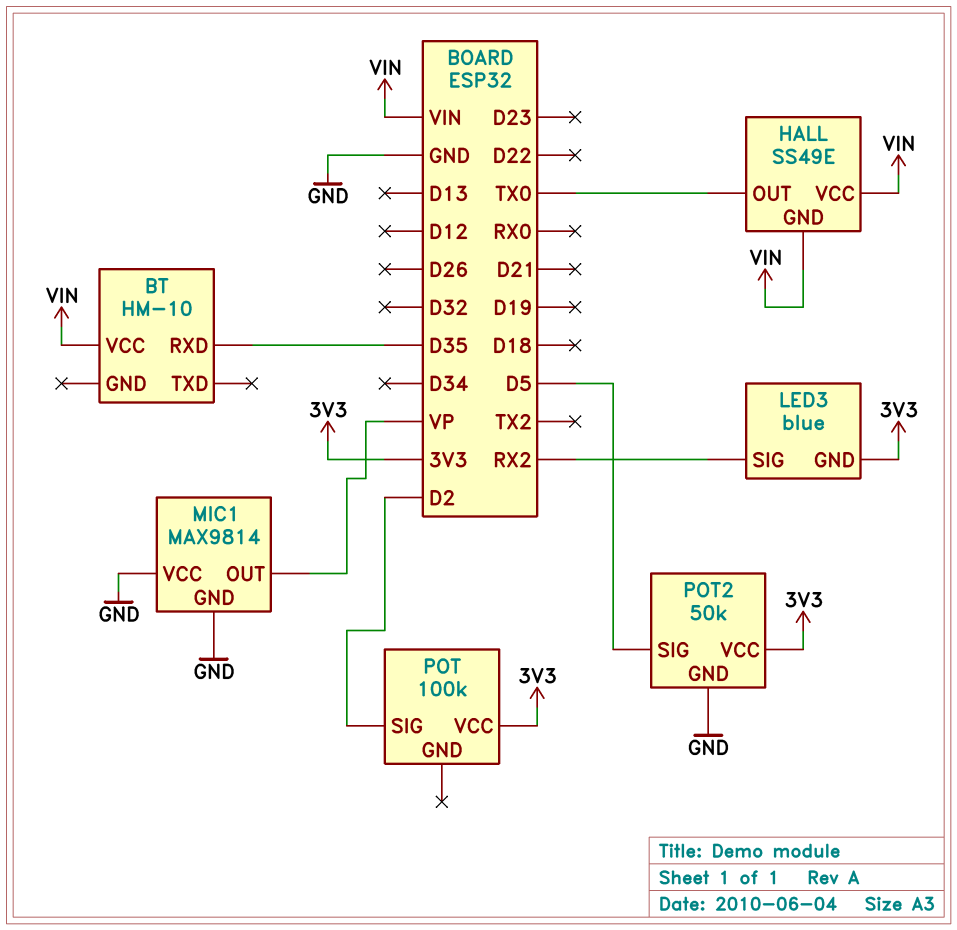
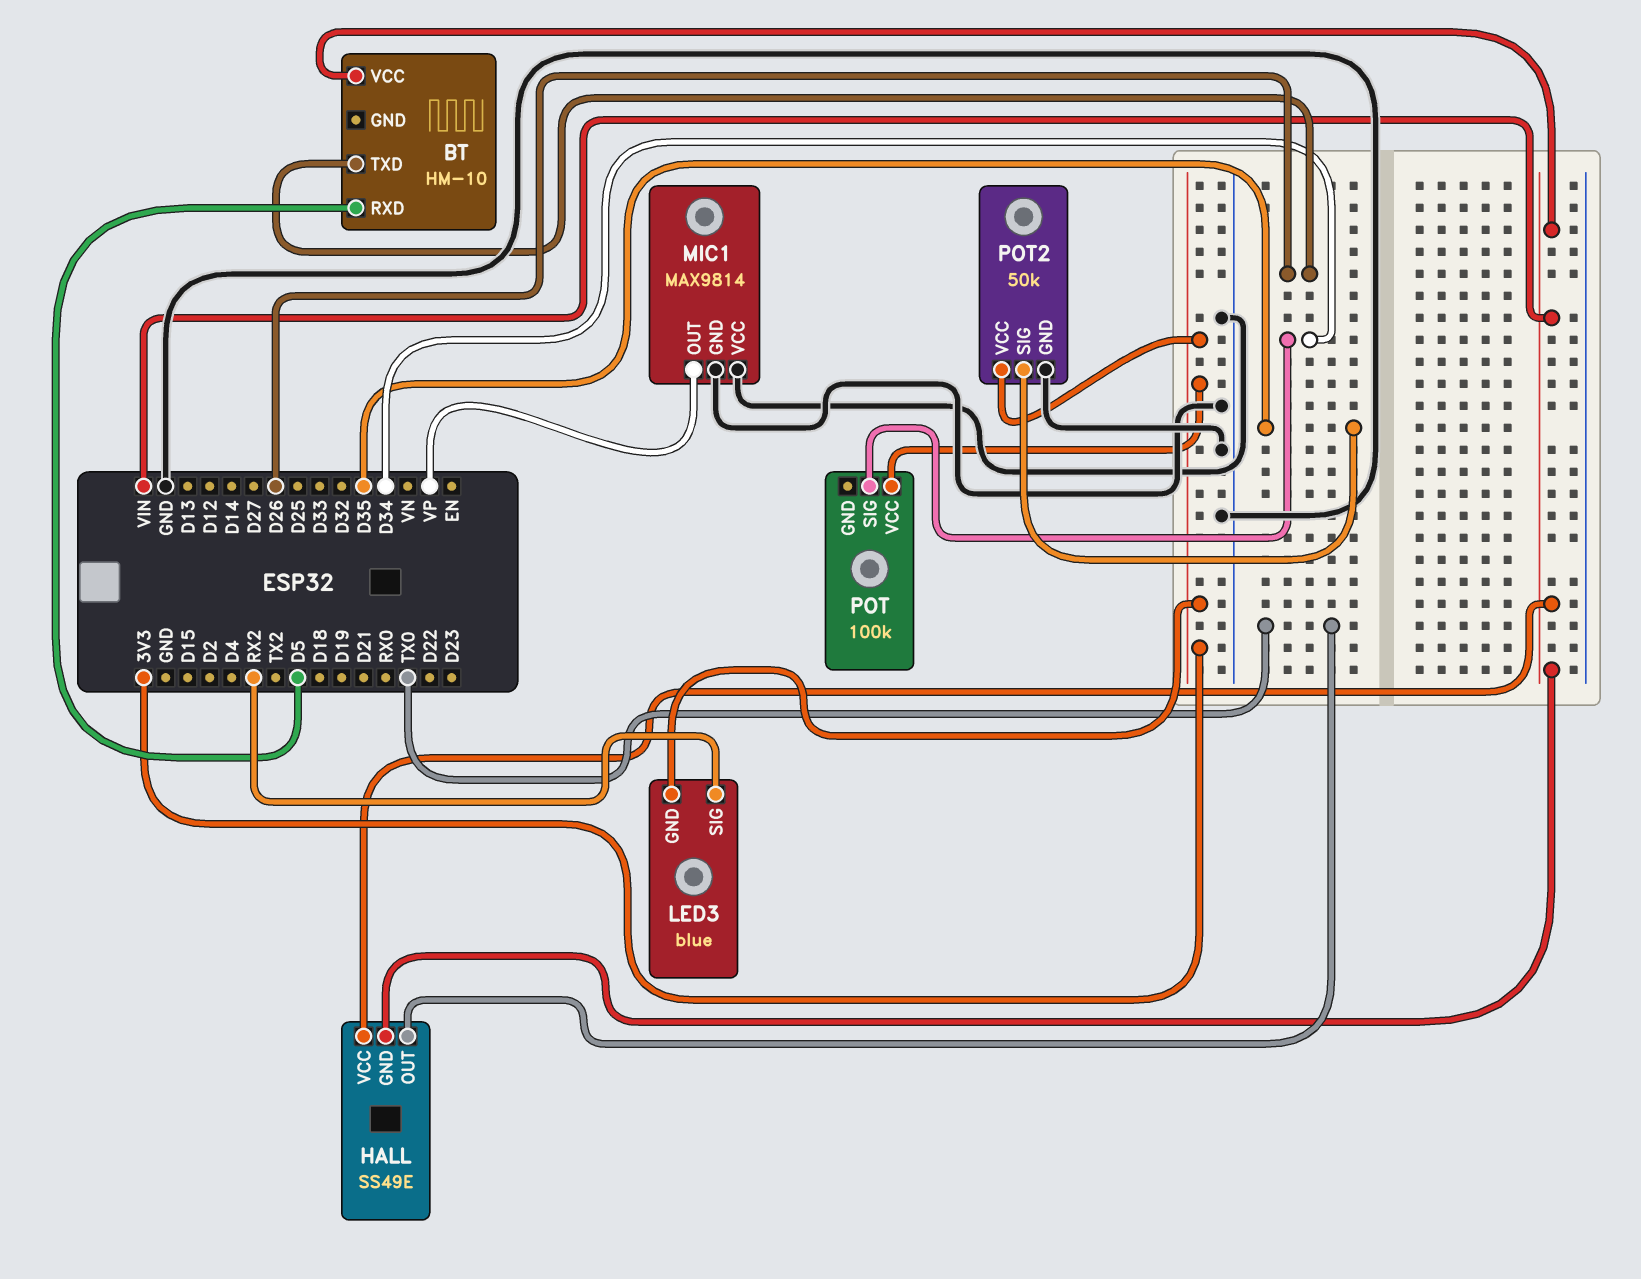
BT pin RXD: D35 -> D5
BT pin TXD: none -> D26
POT pin SIG: D2 -> D34
POT2 pin SIG: D5 -> D35

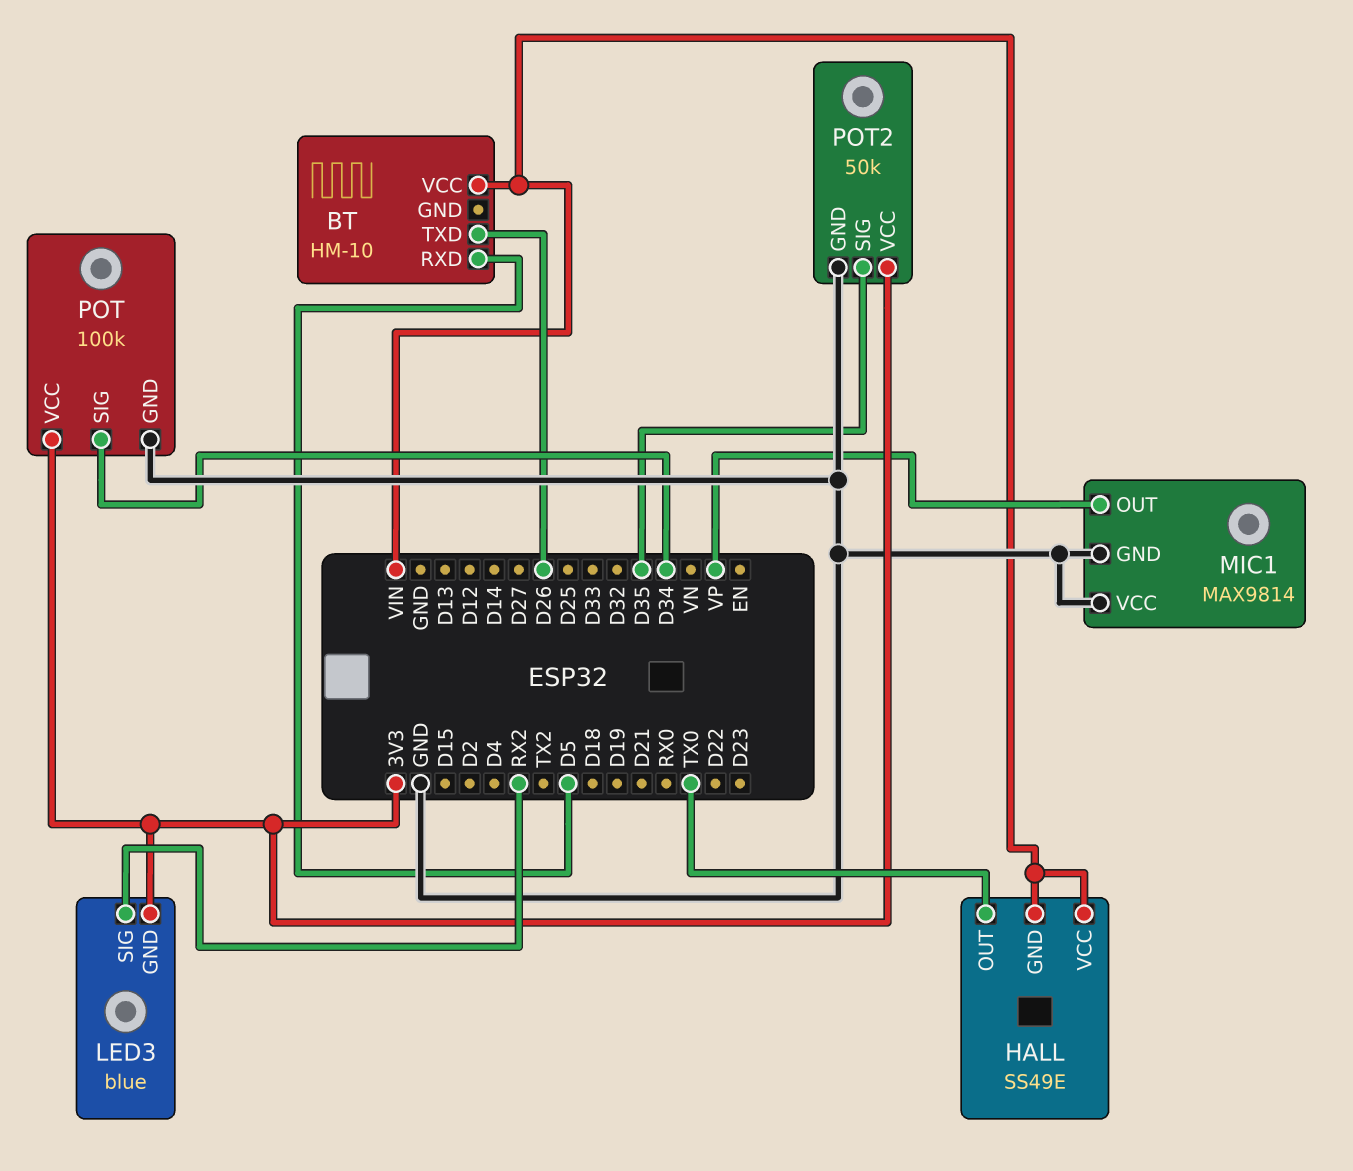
POT pin GND: none -> GND

